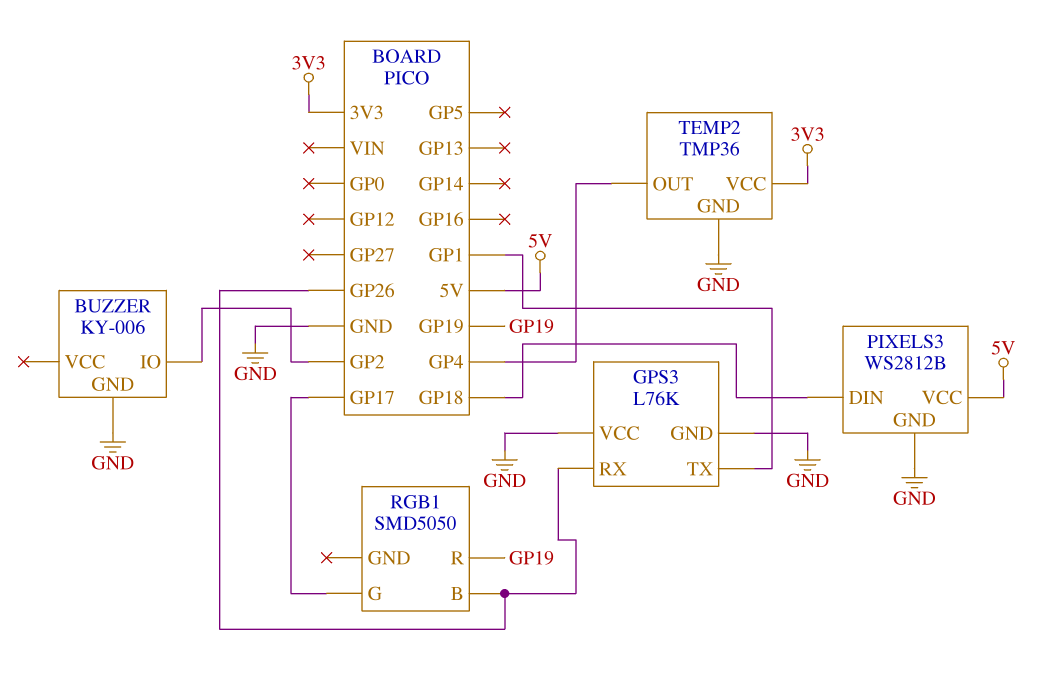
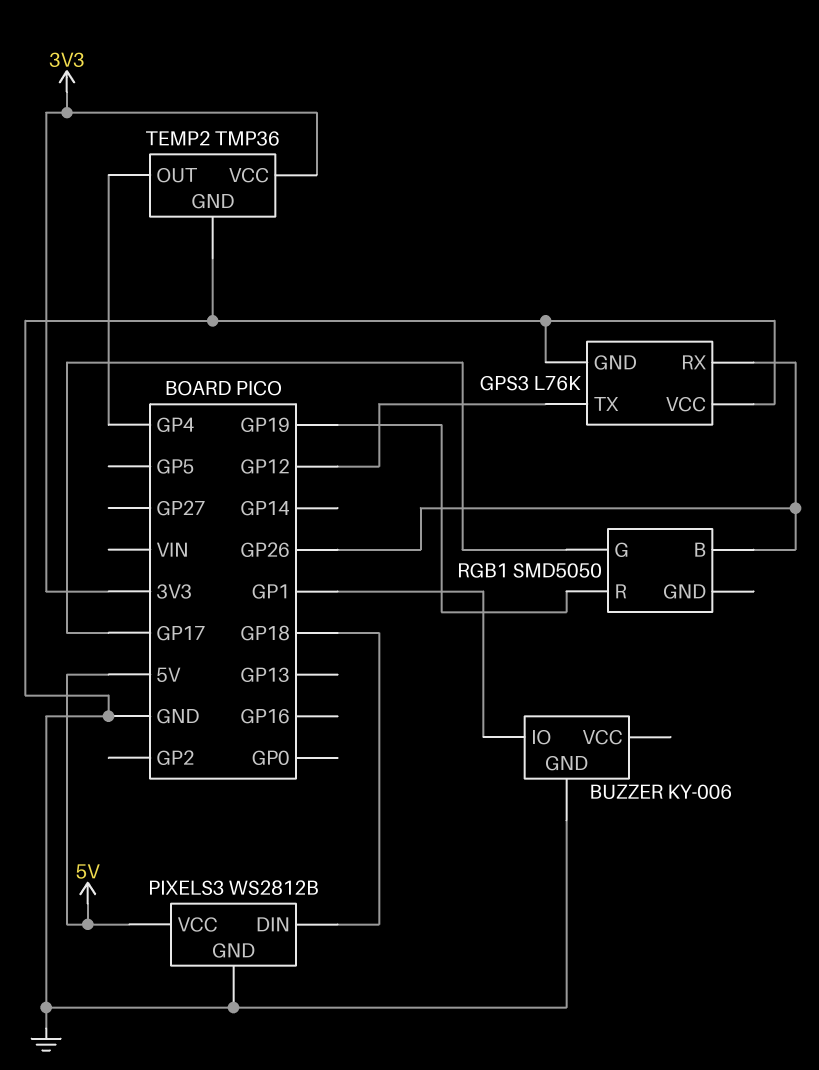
BUZZER pin IO: GP2 -> GP1
GPS3 pin TX: GP1 -> GP12

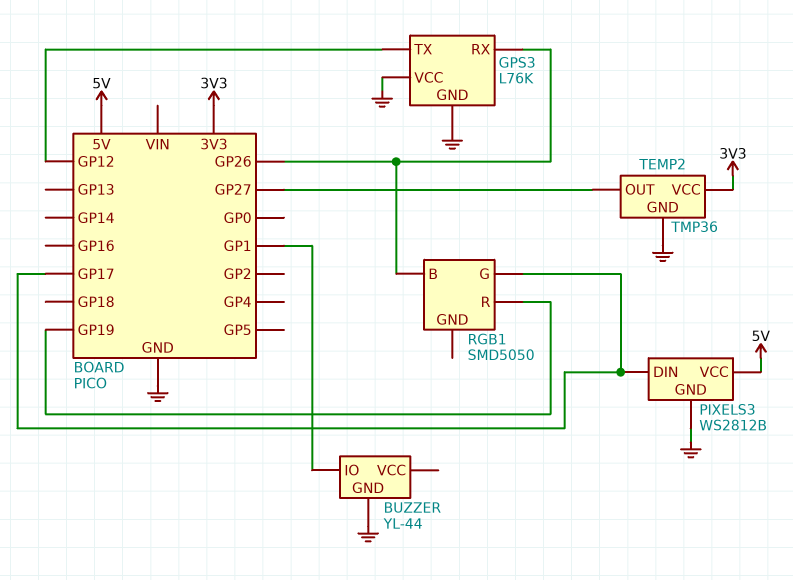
BUZZER: KY-006 -> YL-44
PIXELS3 pin DIN: GP18 -> GP17
TEMP2 pin OUT: GP4 -> GP27

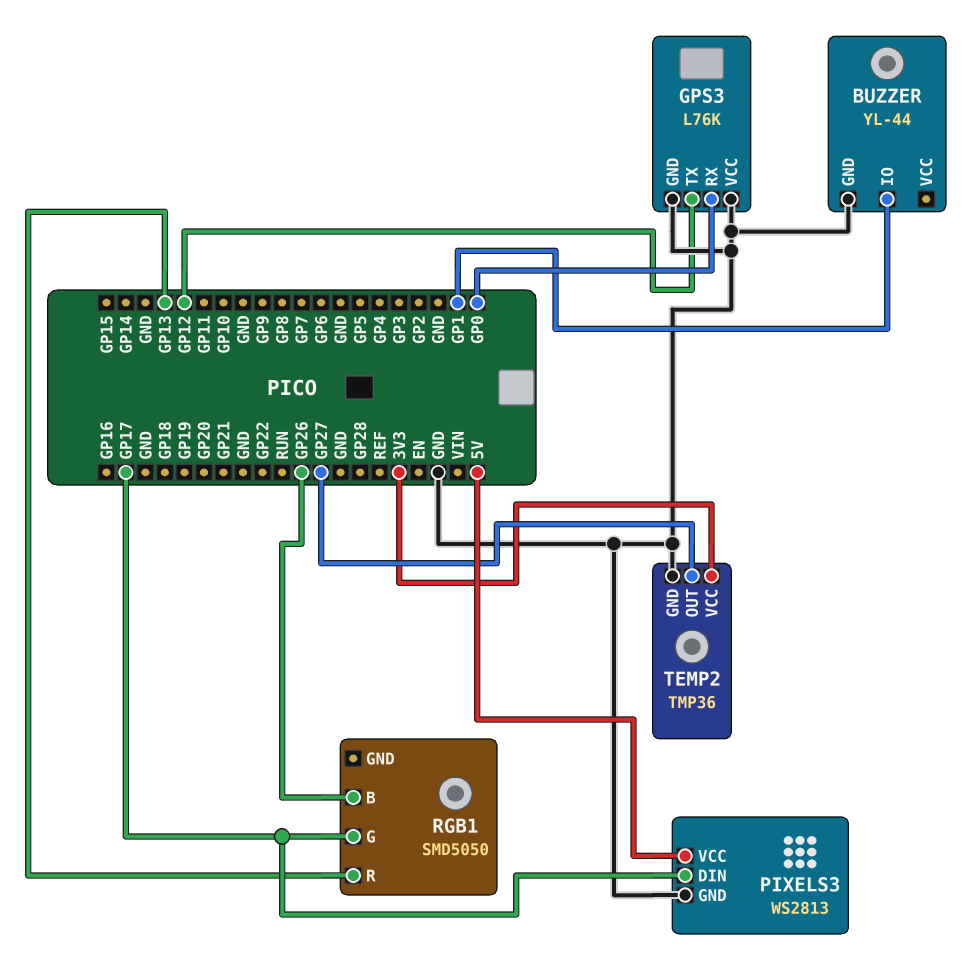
GPS3 pin RX: GP26 -> GP0
PIXELS3: WS2812B -> WS2813
RGB1 pin R: GP19 -> GP13

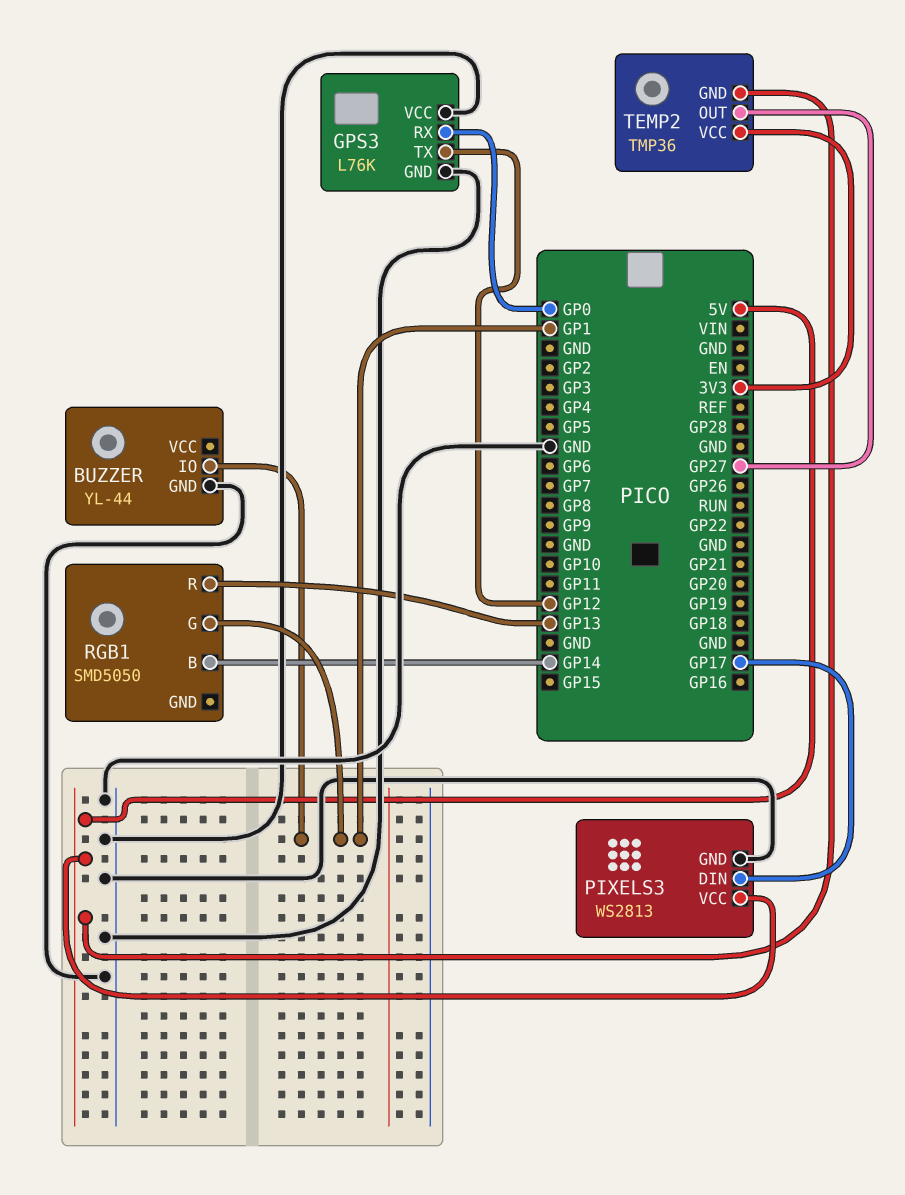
RGB1 pin B: GP26 -> GP14
RGB1 pin G: GP17 -> GP1
TEMP2 pin GND: GND -> 5V

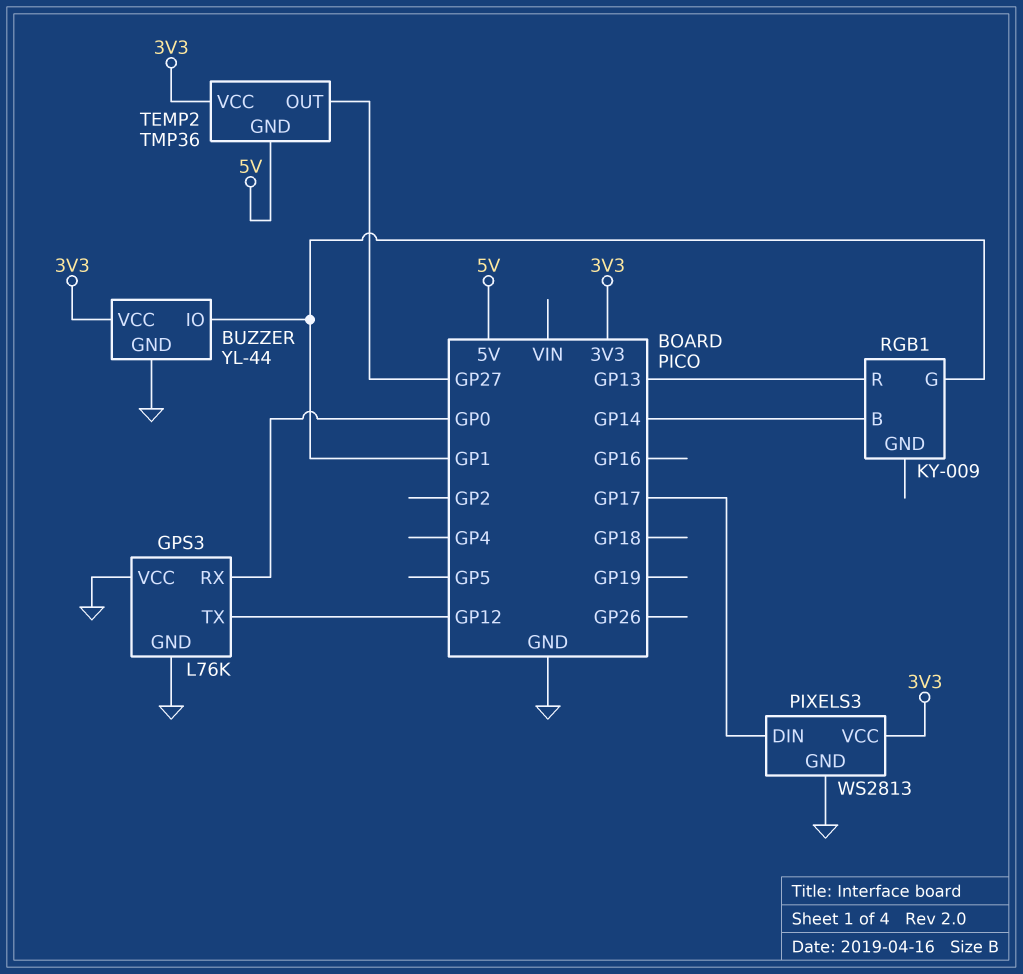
BUZZER pin VCC: none -> 3V3
PIXELS3 pin VCC: 5V -> 3V3
RGB1: SMD5050 -> KY-009

